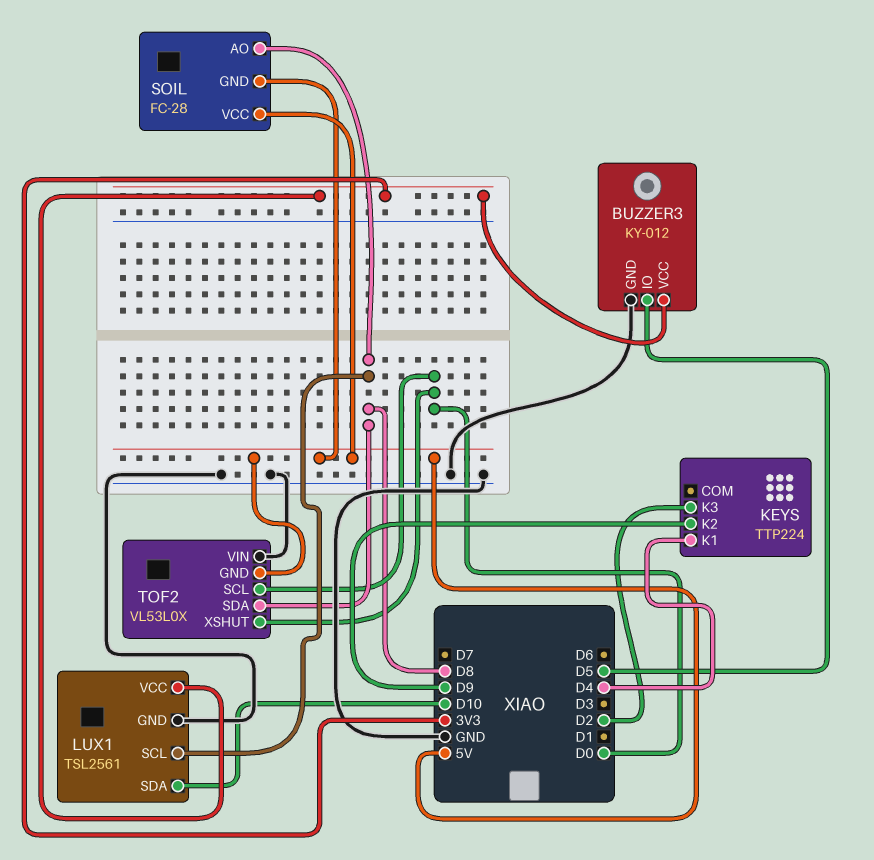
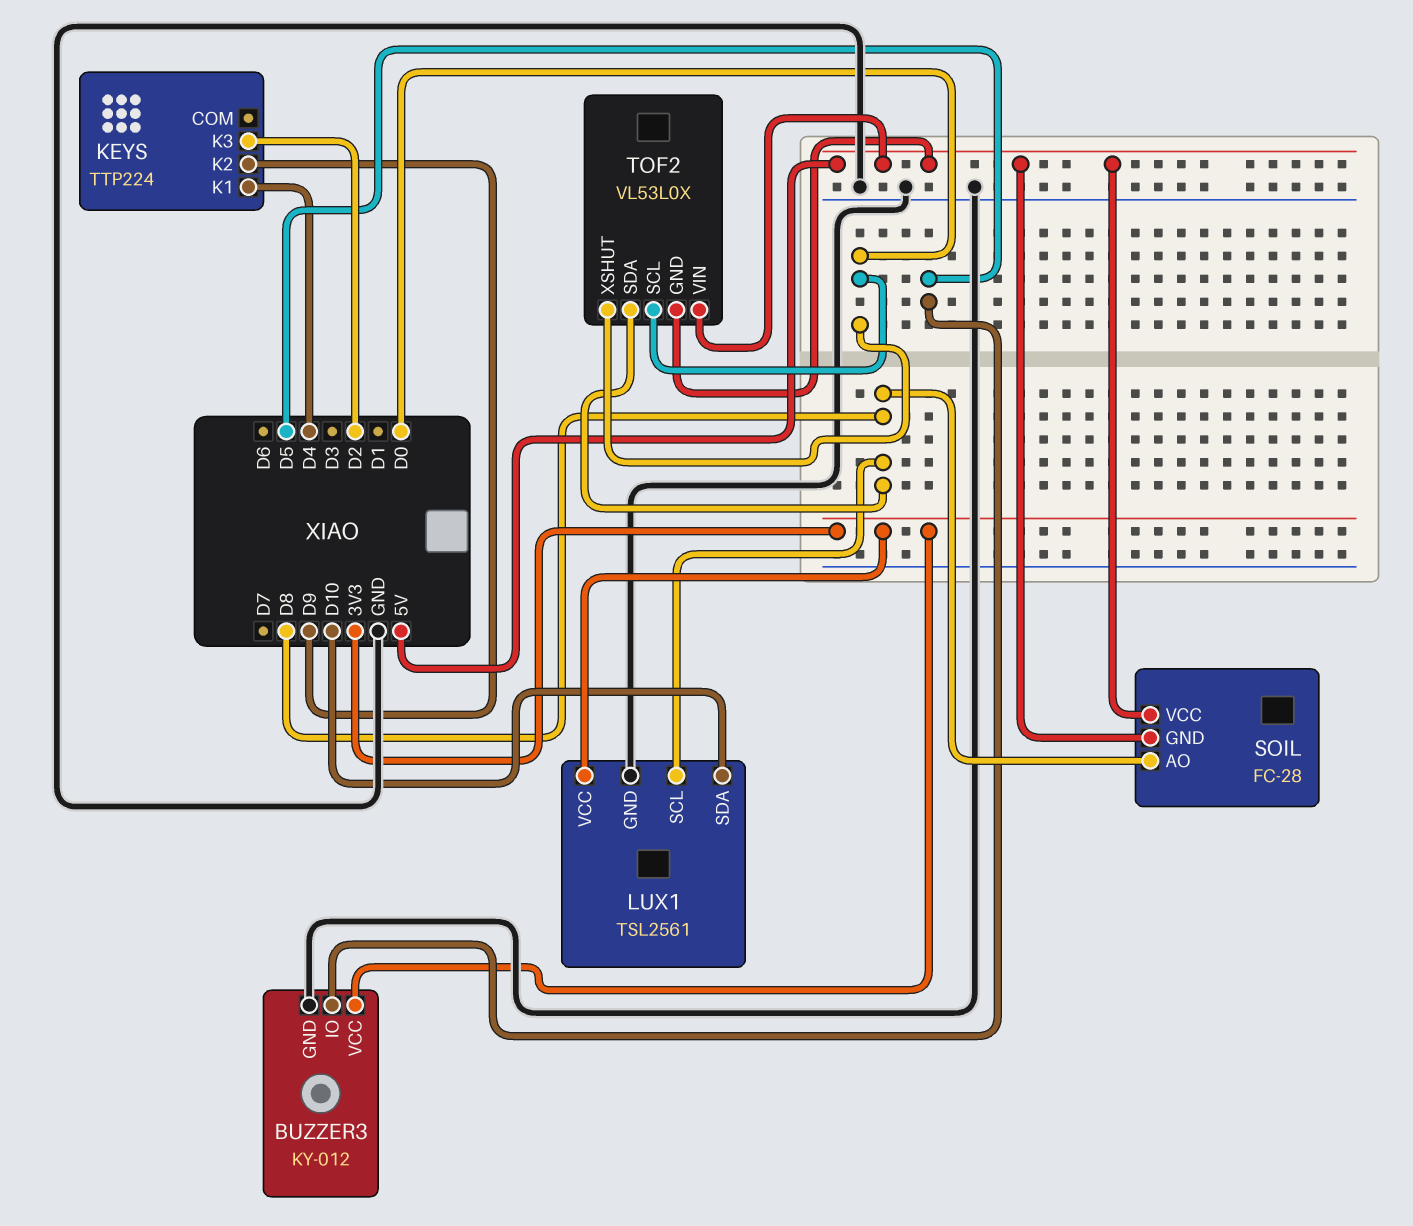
TOF2 pin VIN: GND -> 5V

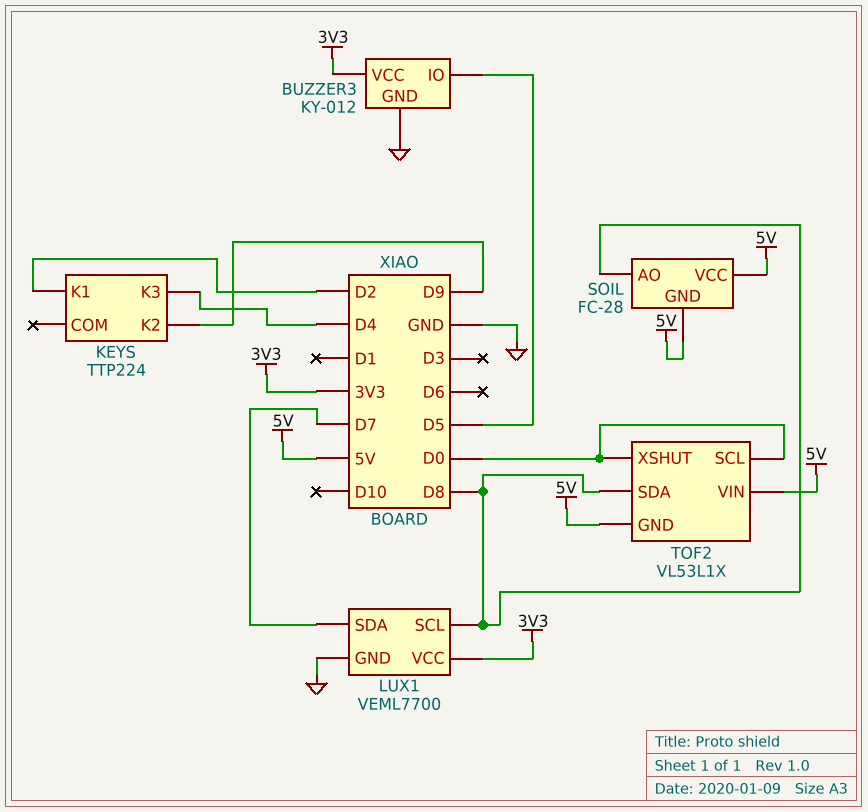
KEYS pin K1: D4 -> D2
KEYS pin K3: D2 -> D4
LUX1: TSL2561 -> VEML7700
LUX1 pin SDA: D10 -> D7
TOF2: VL53L0X -> VL53L1X

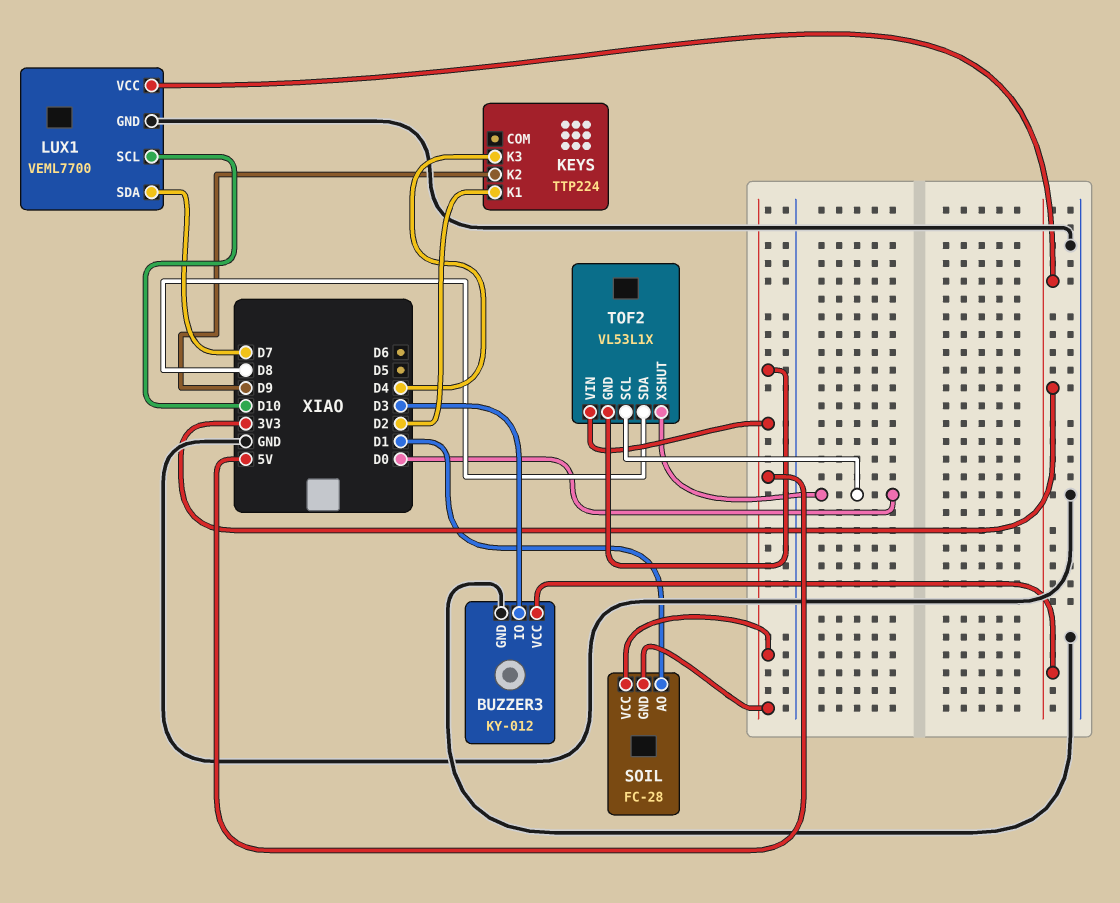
BUZZER3 pin IO: D5 -> D3
LUX1 pin SCL: D8 -> D10
SOIL pin AO: D8 -> D1

